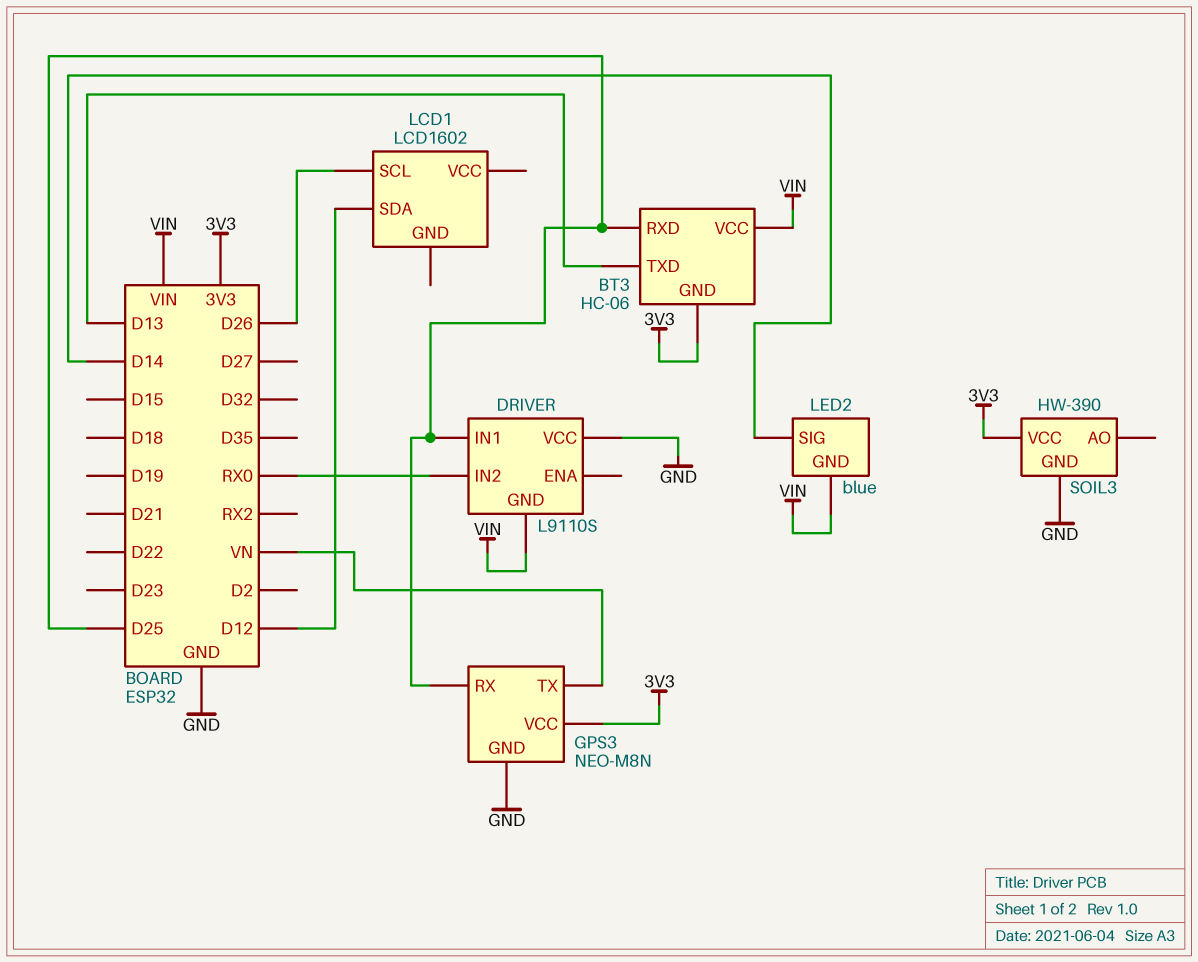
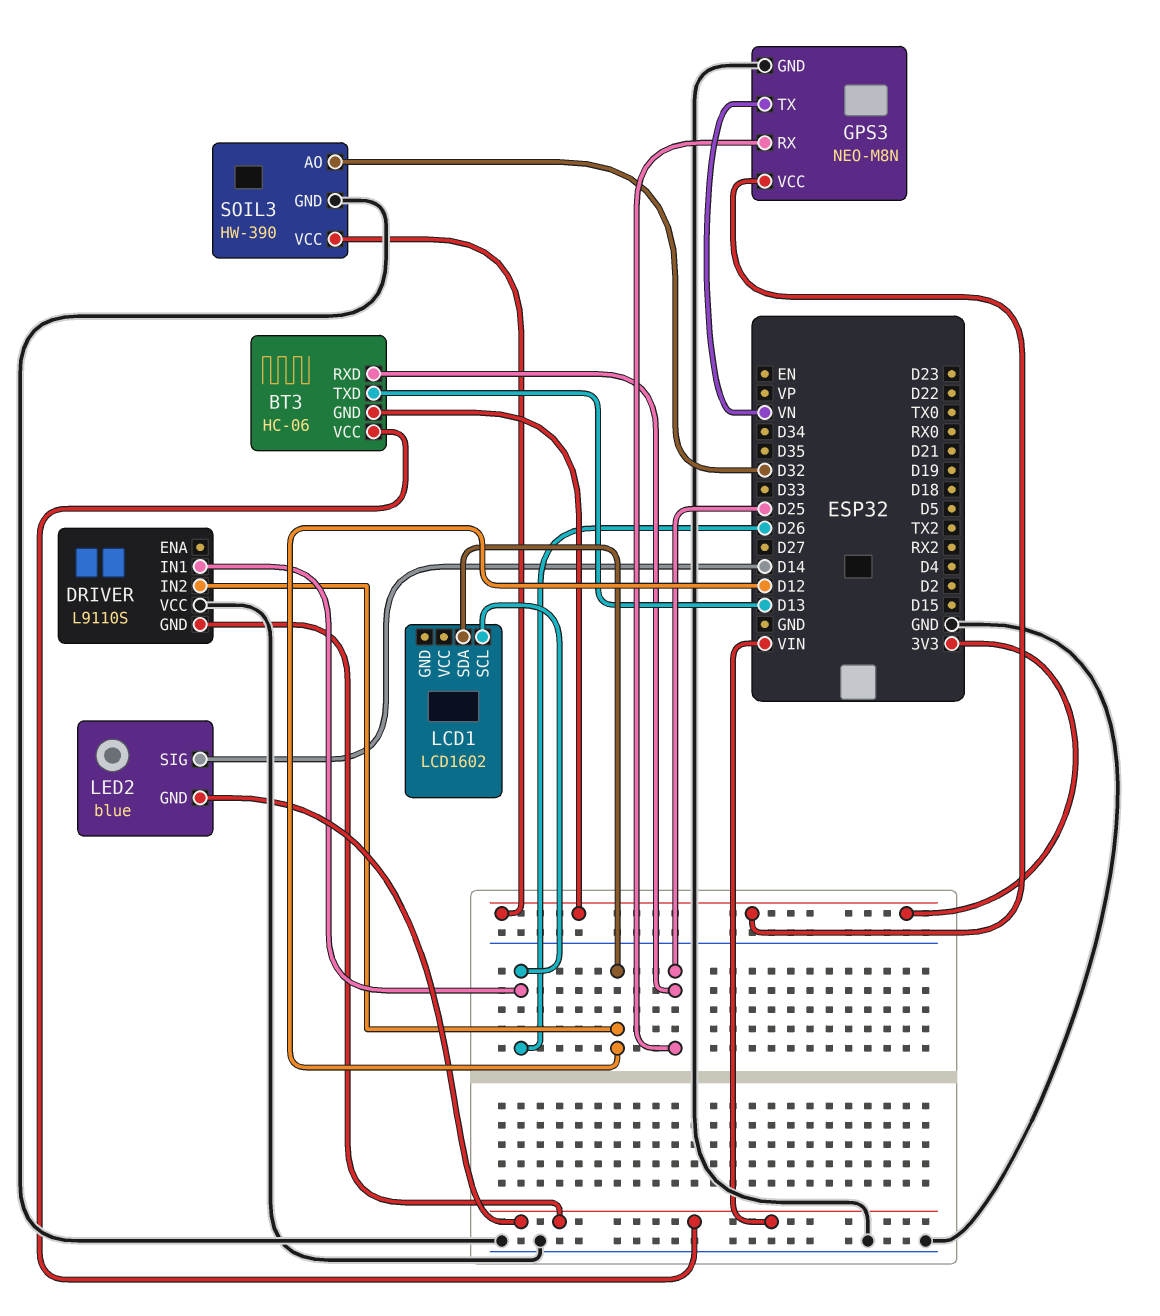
DRIVER pin IN1: D25 -> D26
DRIVER pin IN2: RX0 -> D12
SOIL3 pin AO: none -> D32

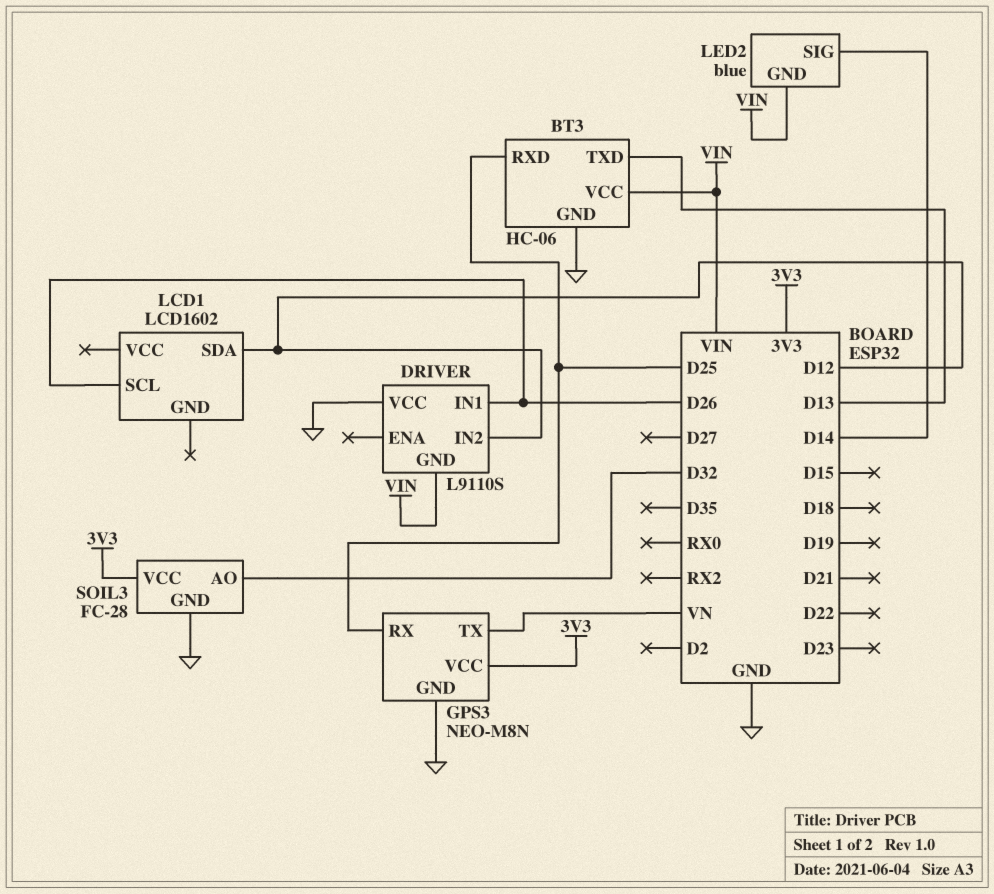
BT3 pin GND: 3V3 -> GND
SOIL3: HW-390 -> FC-28

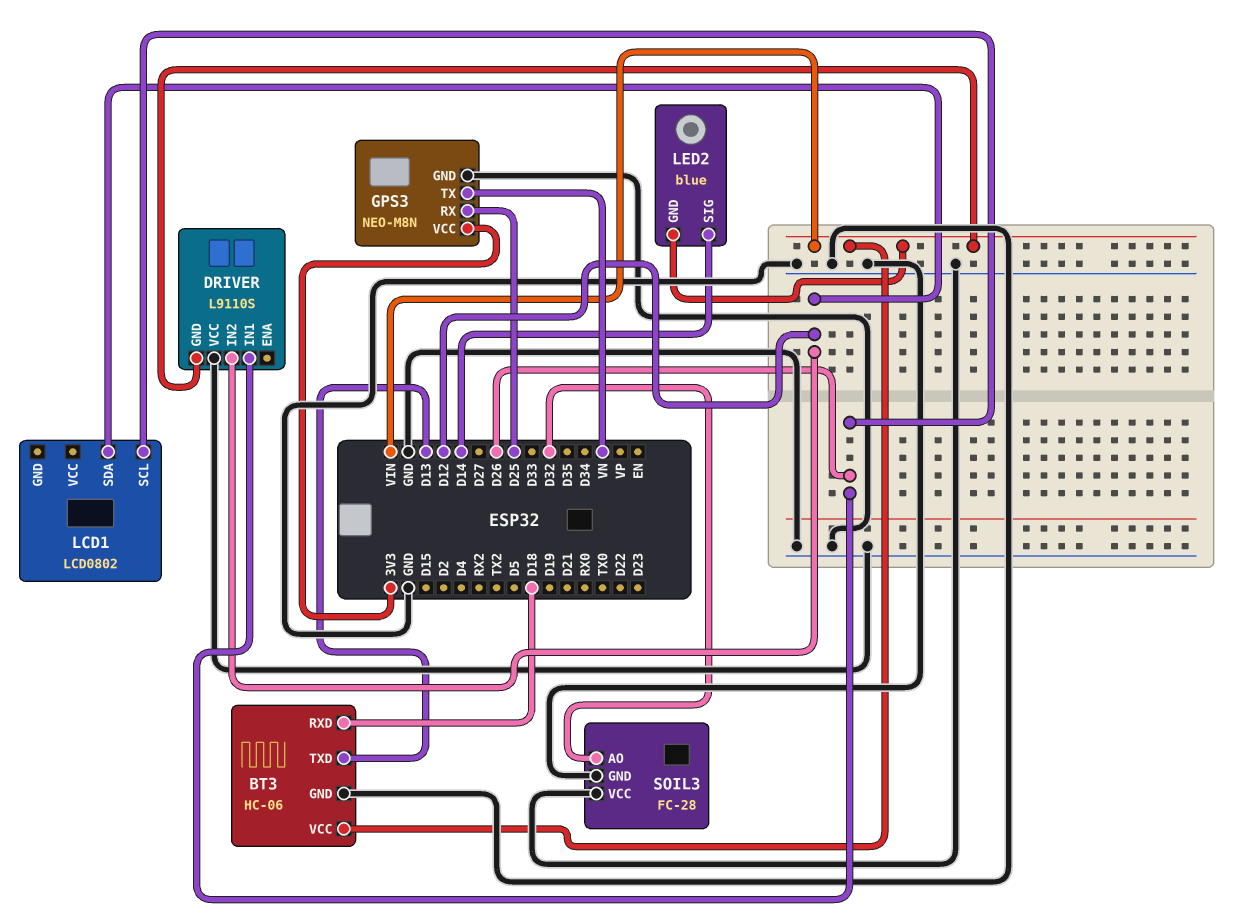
BT3 pin RXD: D25 -> D18
LCD1: LCD1602 -> LCD0802
SOIL3 pin VCC: 3V3 -> GND

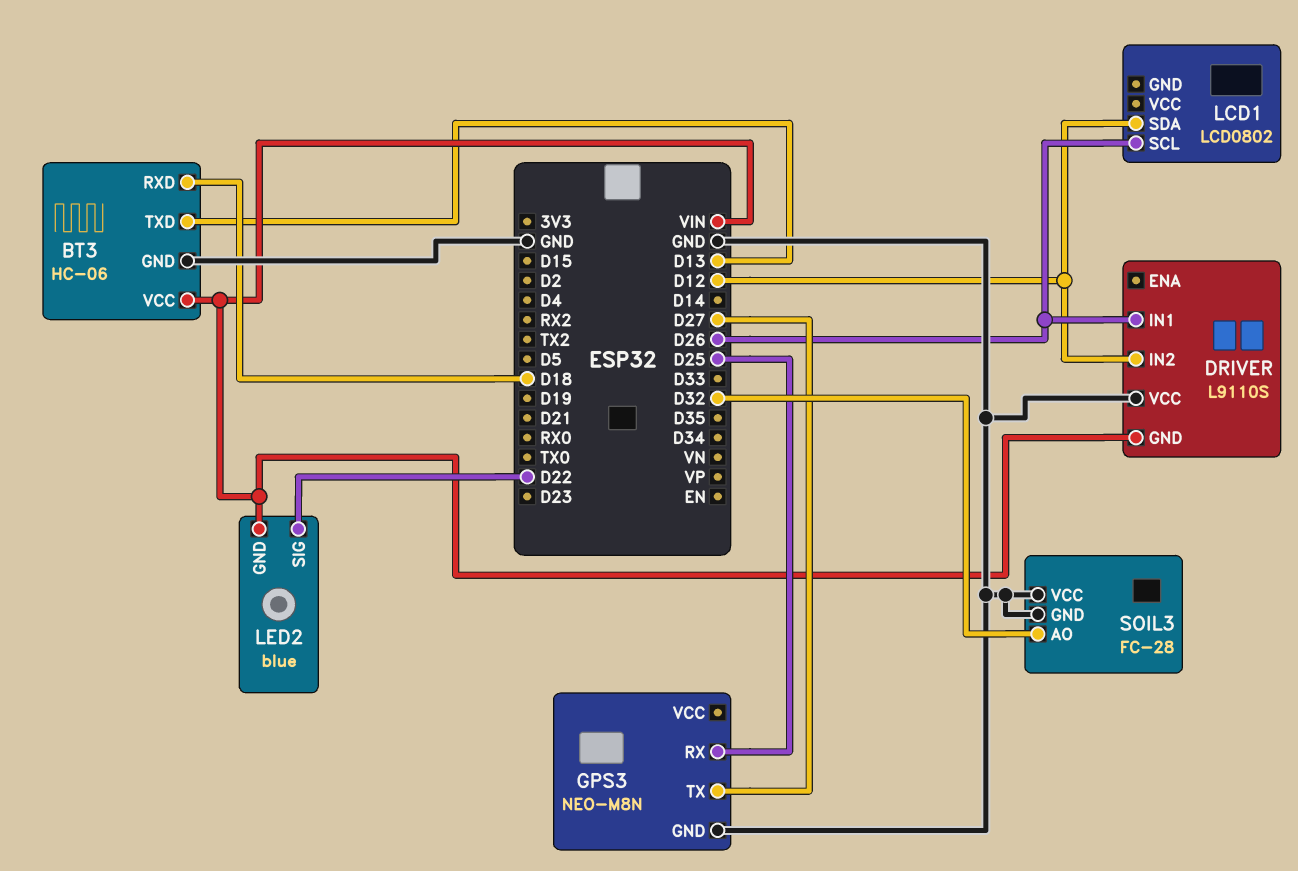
GPS3 pin TX: VN -> D27
GPS3 pin VCC: 3V3 -> none
LED2 pin SIG: D14 -> D22

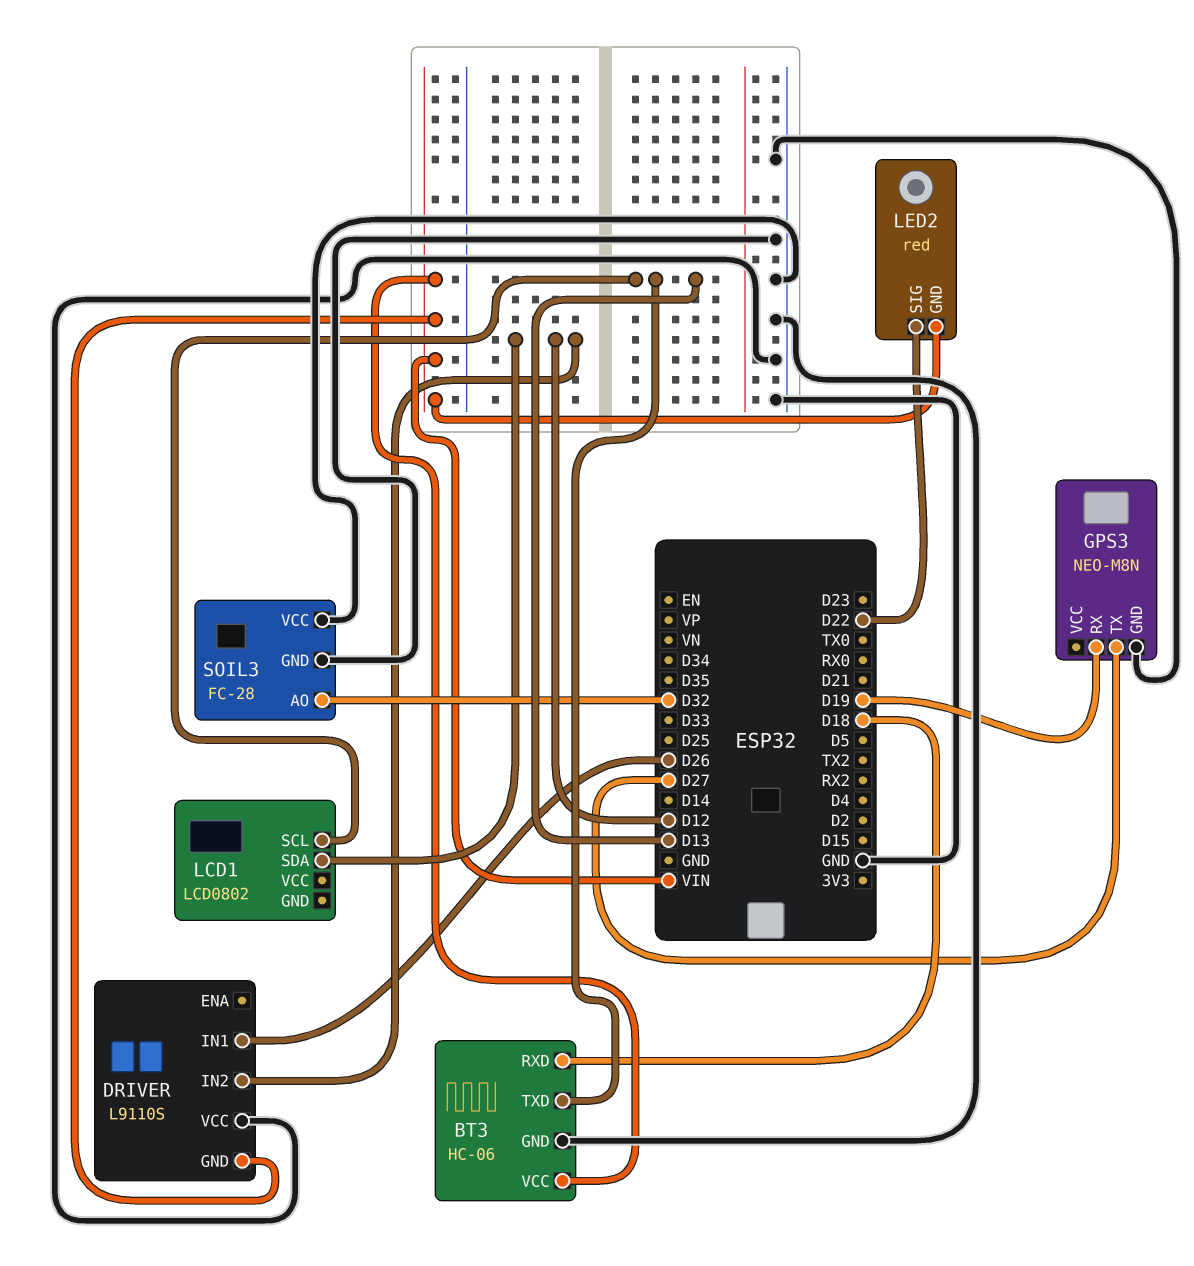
GPS3 pin RX: D25 -> D19
LCD1 pin SCL: D26 -> D13
LED2: blue -> red

